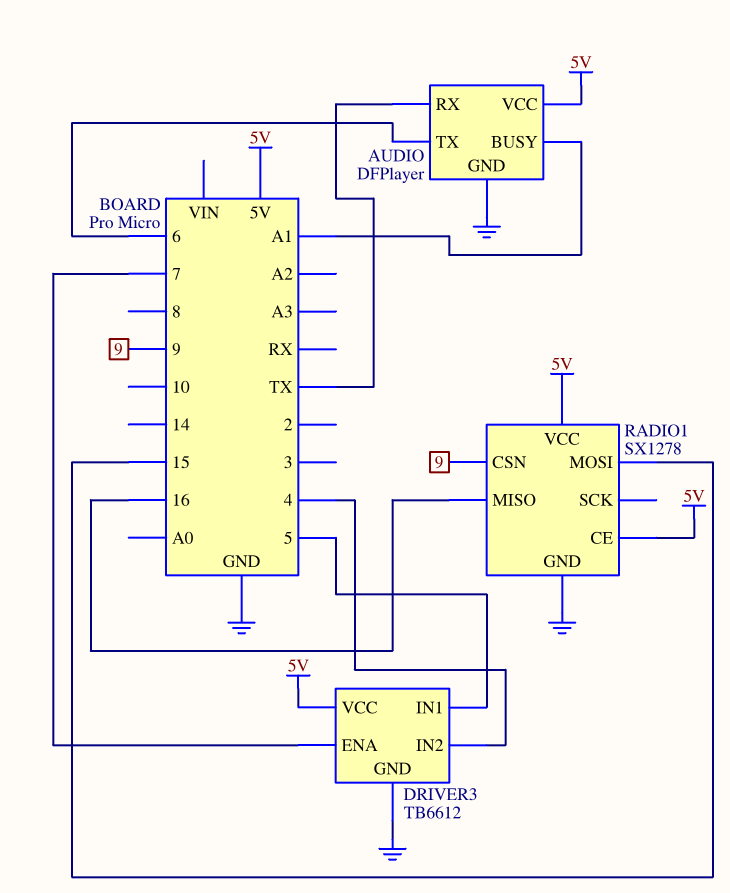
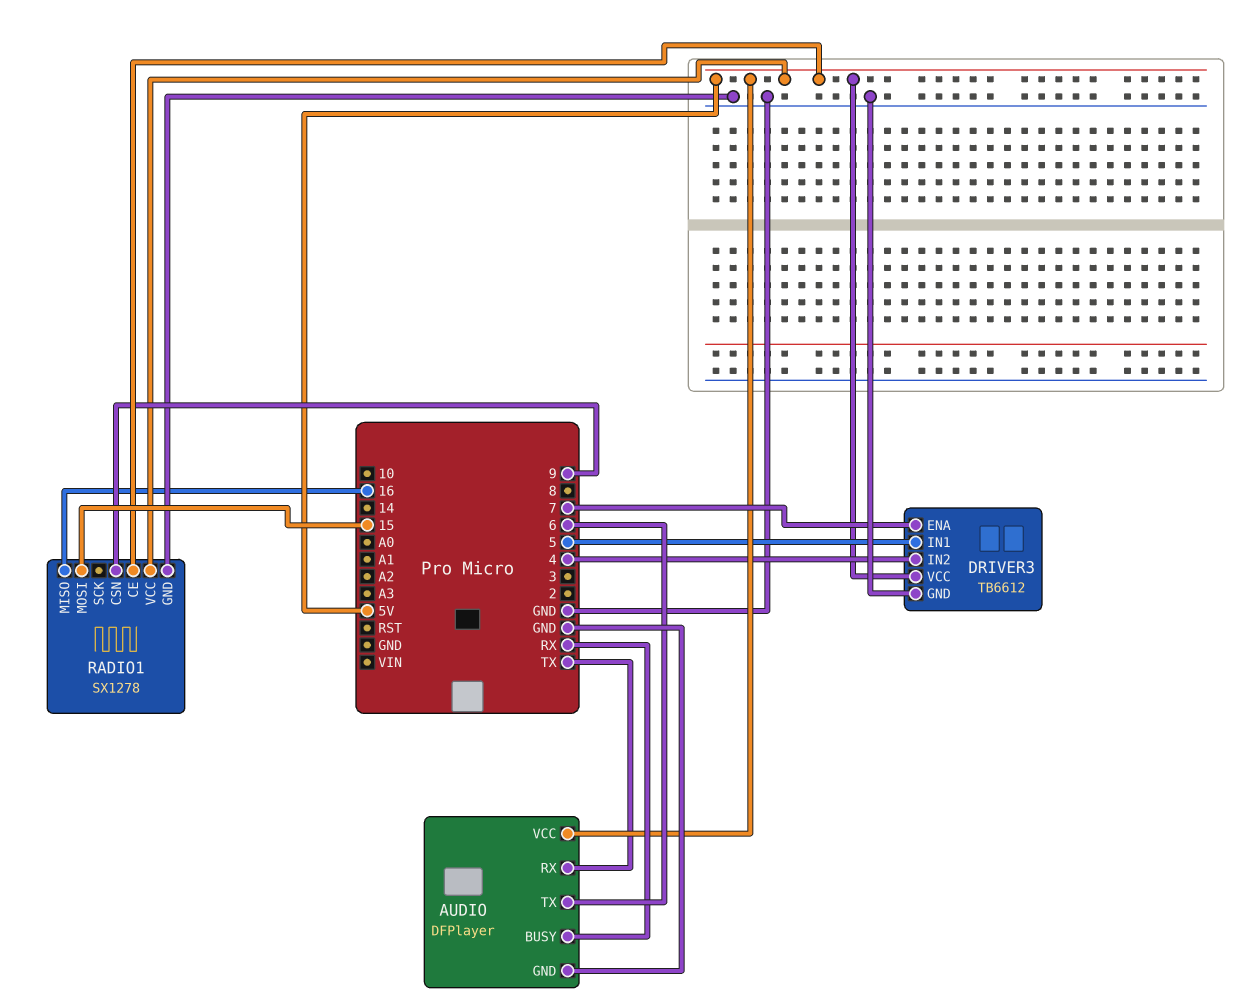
AUDIO pin BUSY: A1 -> RX

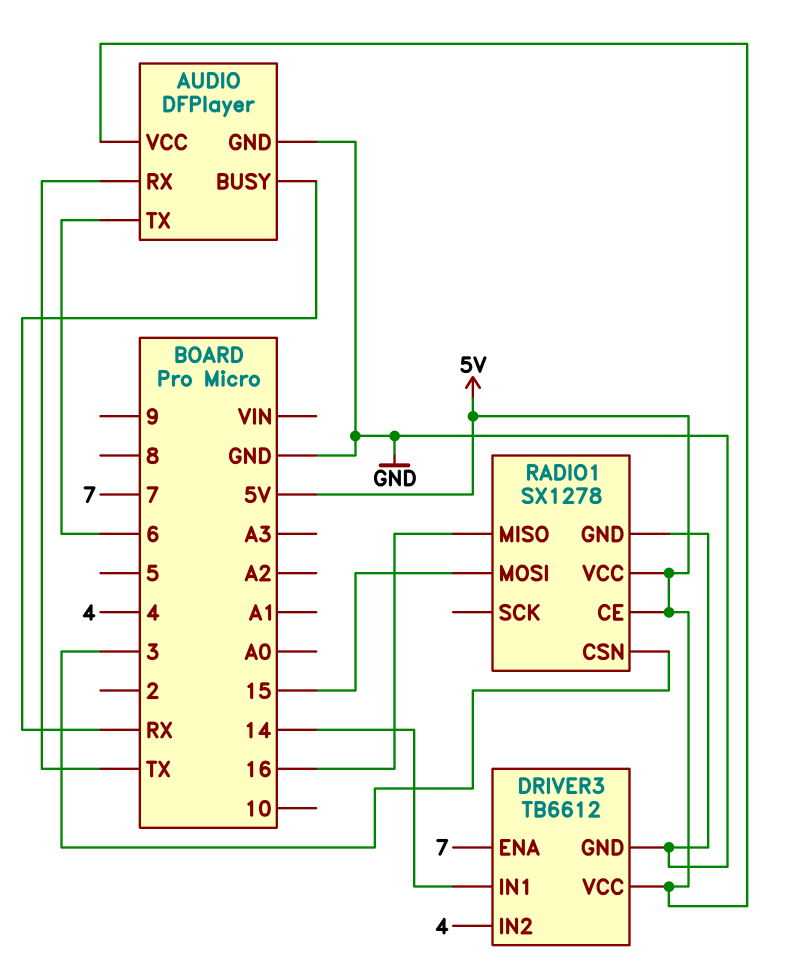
DRIVER3 pin IN1: 5 -> 14
RADIO1 pin CSN: 9 -> 3

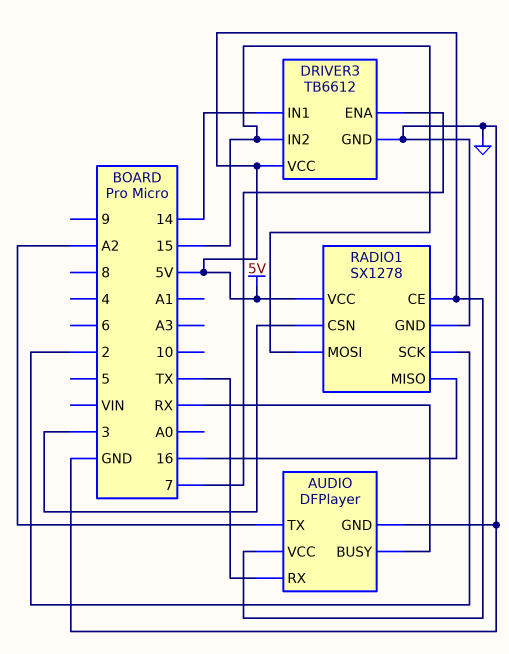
AUDIO pin TX: 6 -> A2
DRIVER3 pin IN2: 4 -> 15
RADIO1 pin SCK: none -> 2

